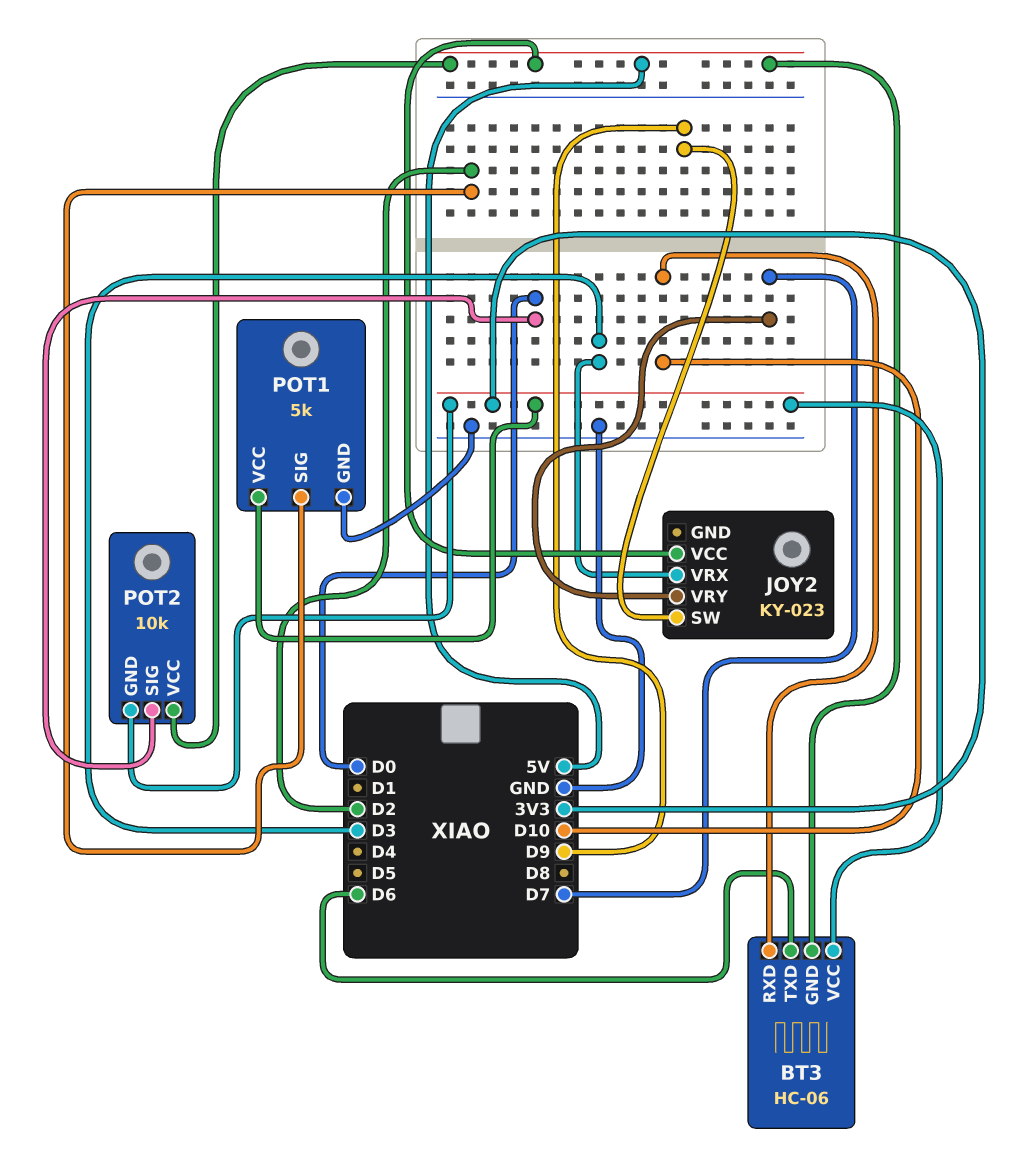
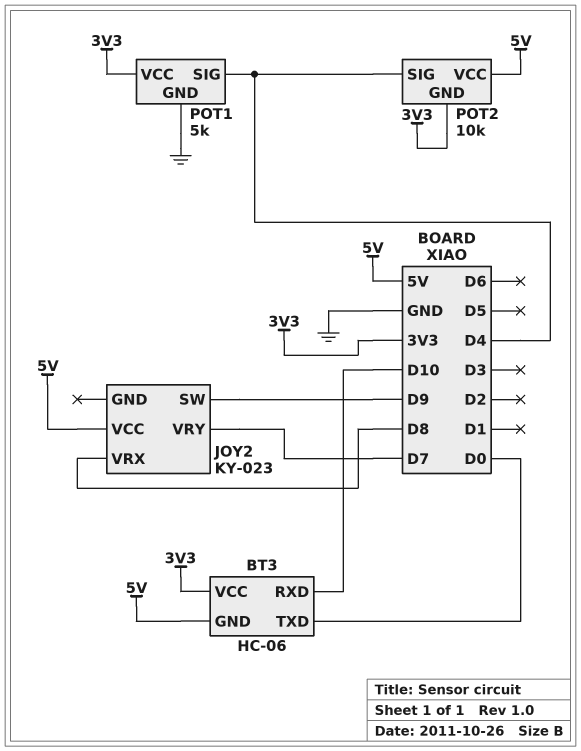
BT3 pin TXD: D6 -> D0
JOY2 pin VRX: D3 -> D8
POT1 pin SIG: D2 -> D4
POT2 pin SIG: D0 -> D4

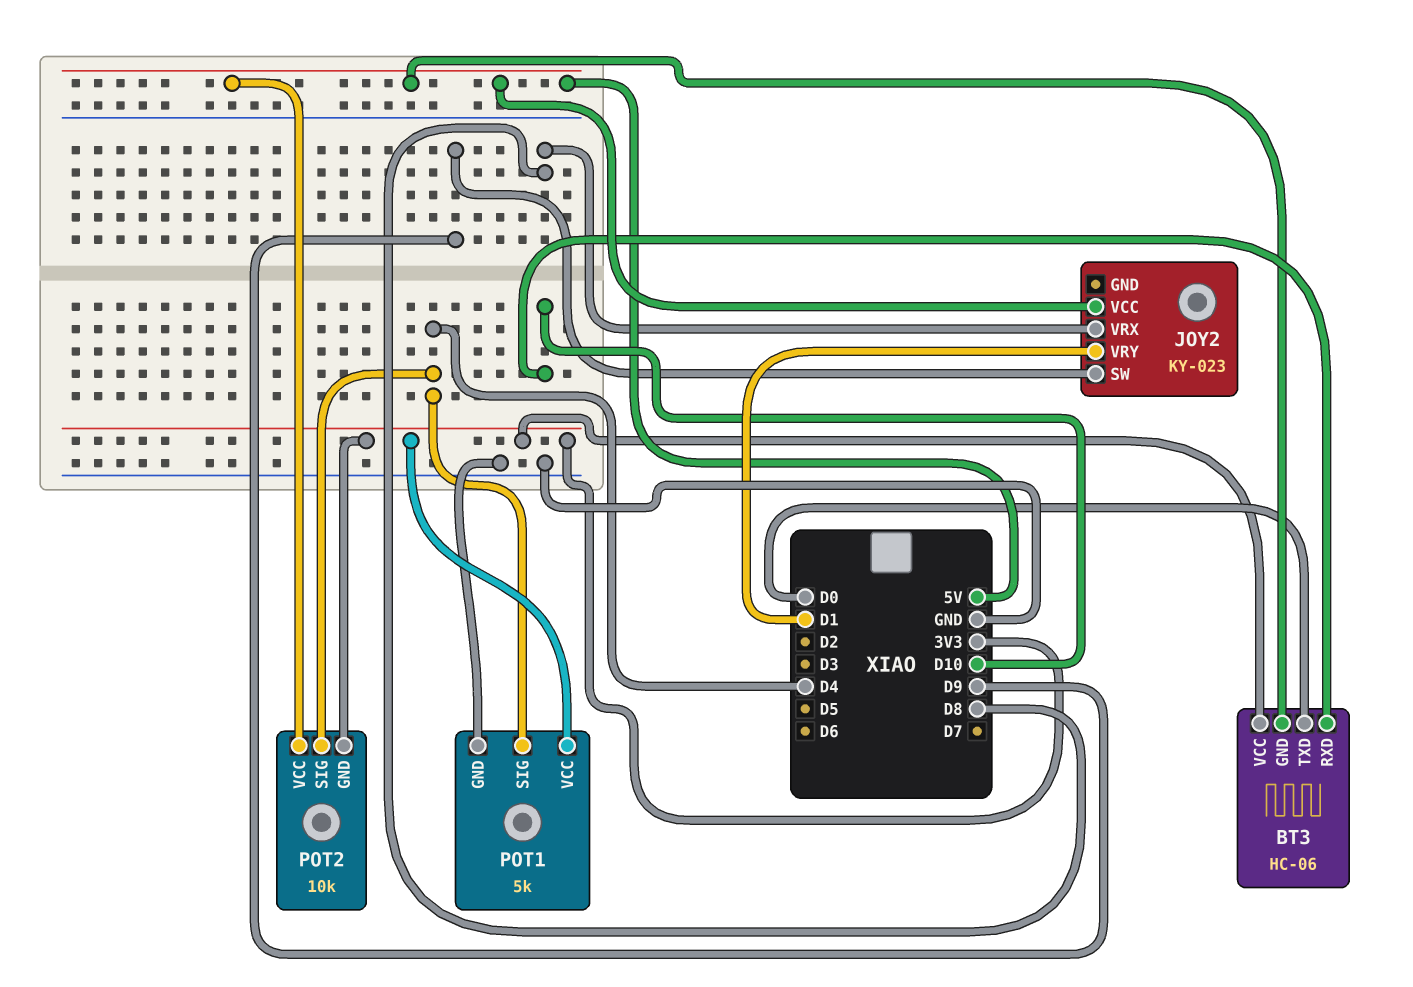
JOY2 pin VRY: D7 -> D1

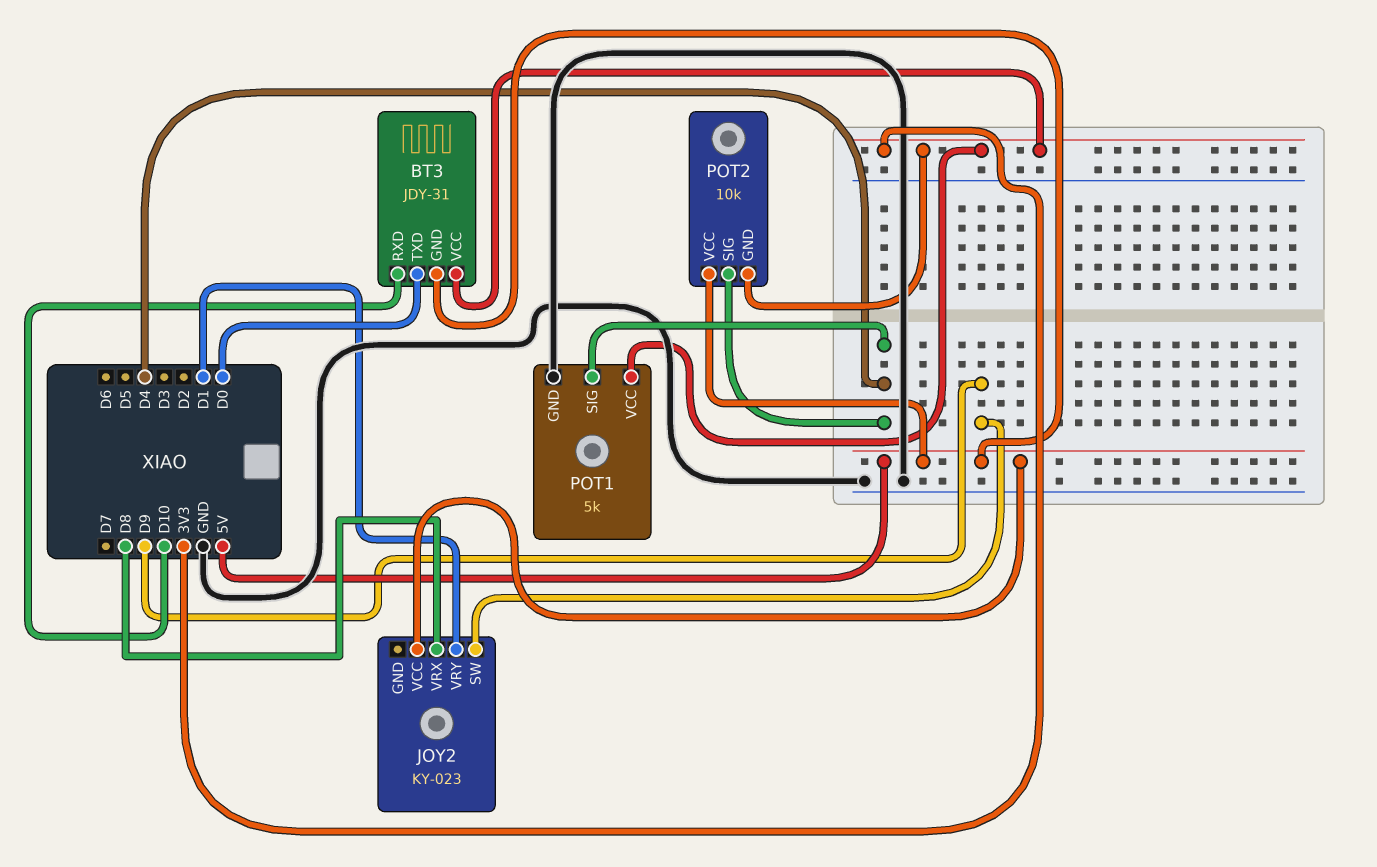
BT3: HC-06 -> JDY-31

